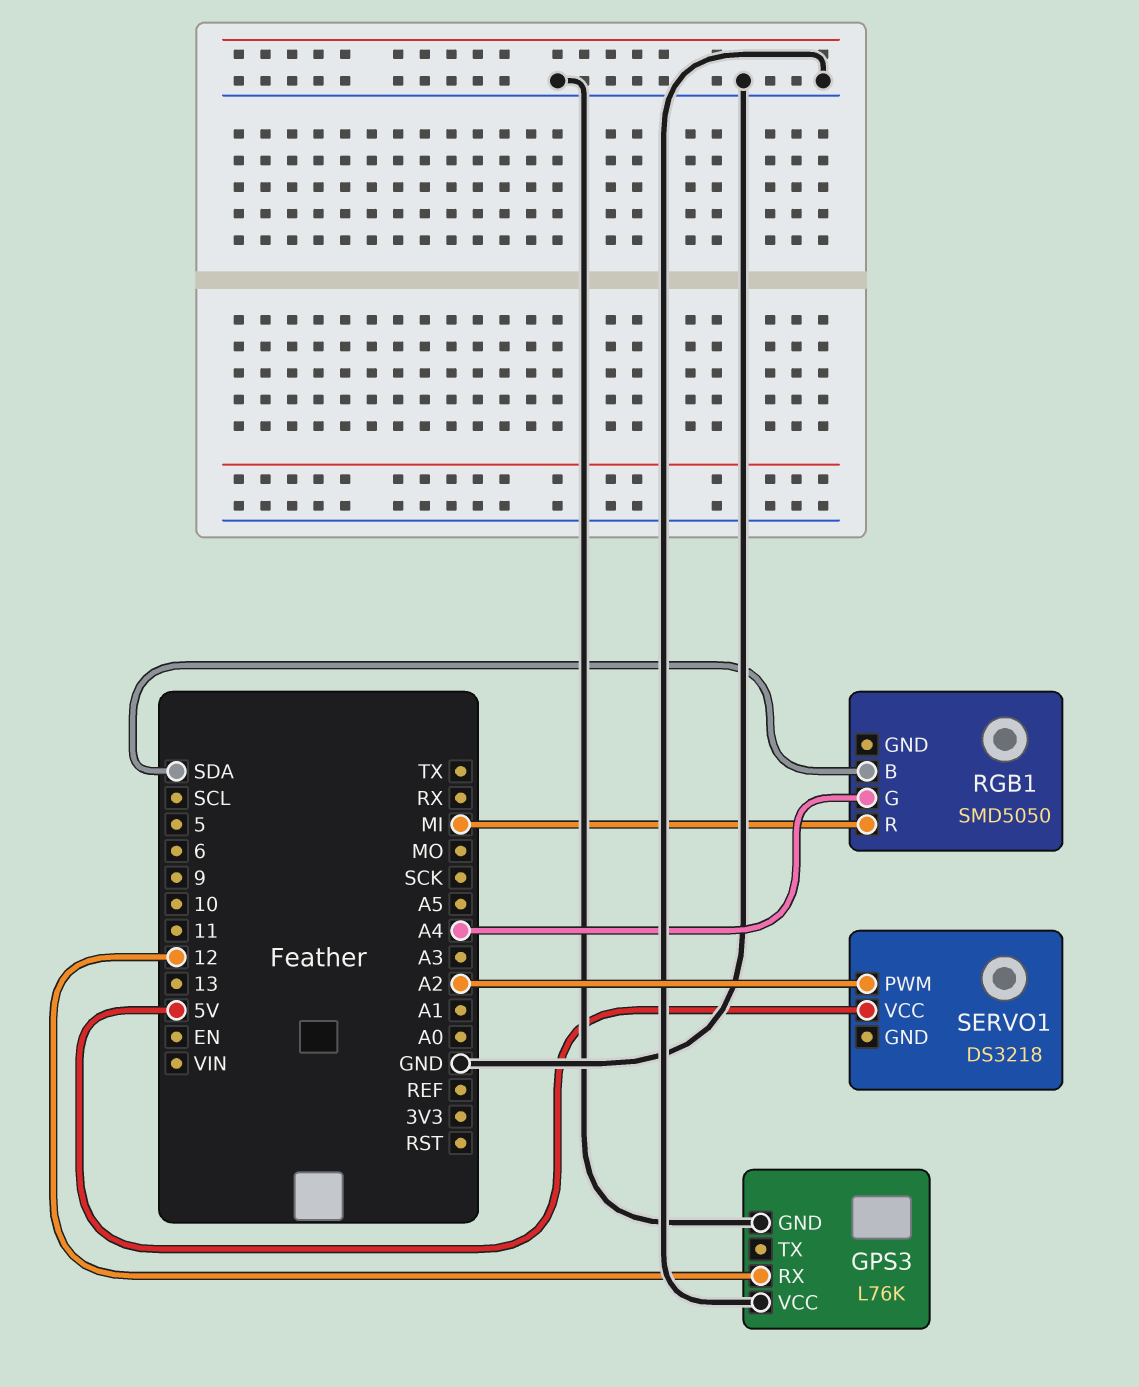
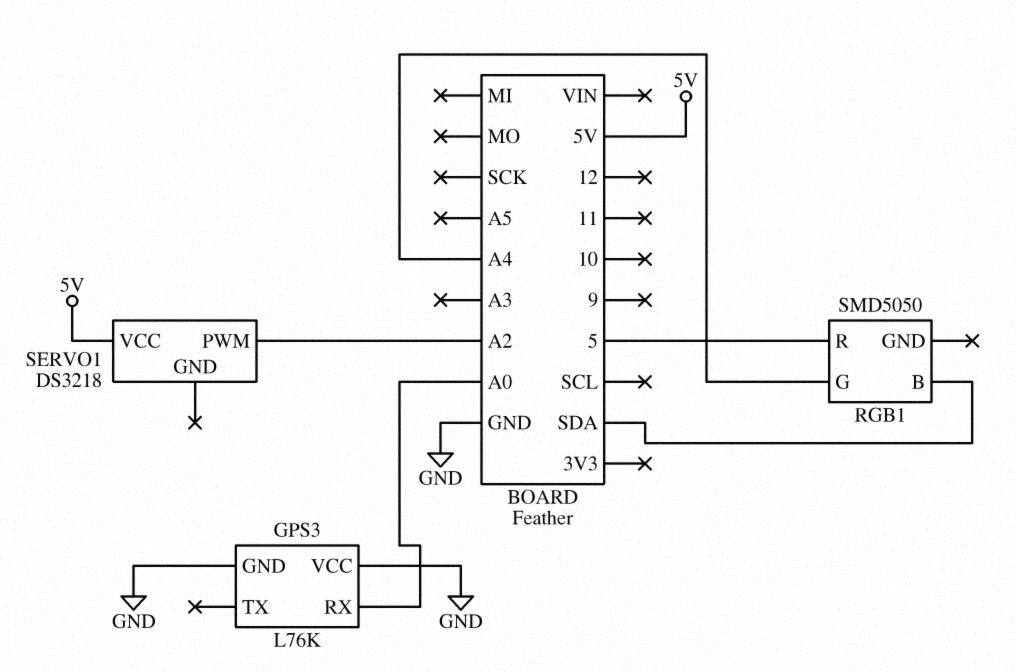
GPS3 pin RX: 12 -> A0
RGB1 pin R: MI -> 5

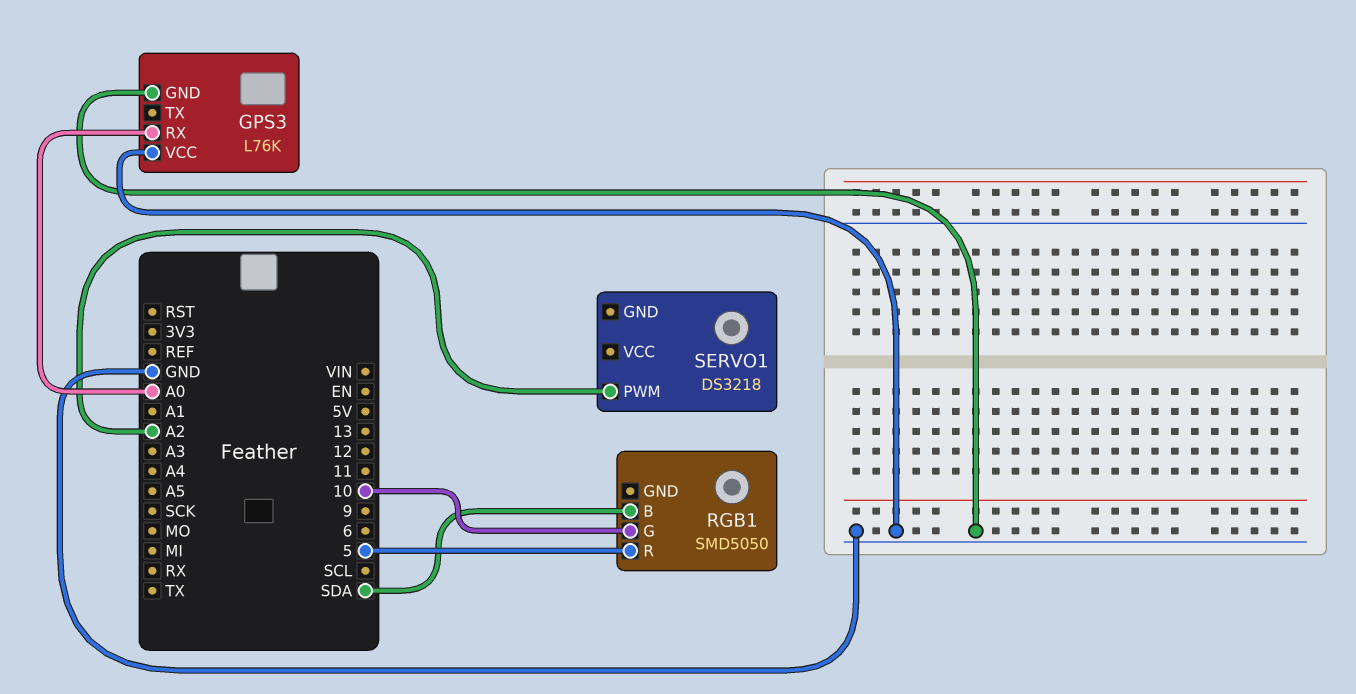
RGB1 pin G: A4 -> 10
SERVO1 pin VCC: 5V -> none

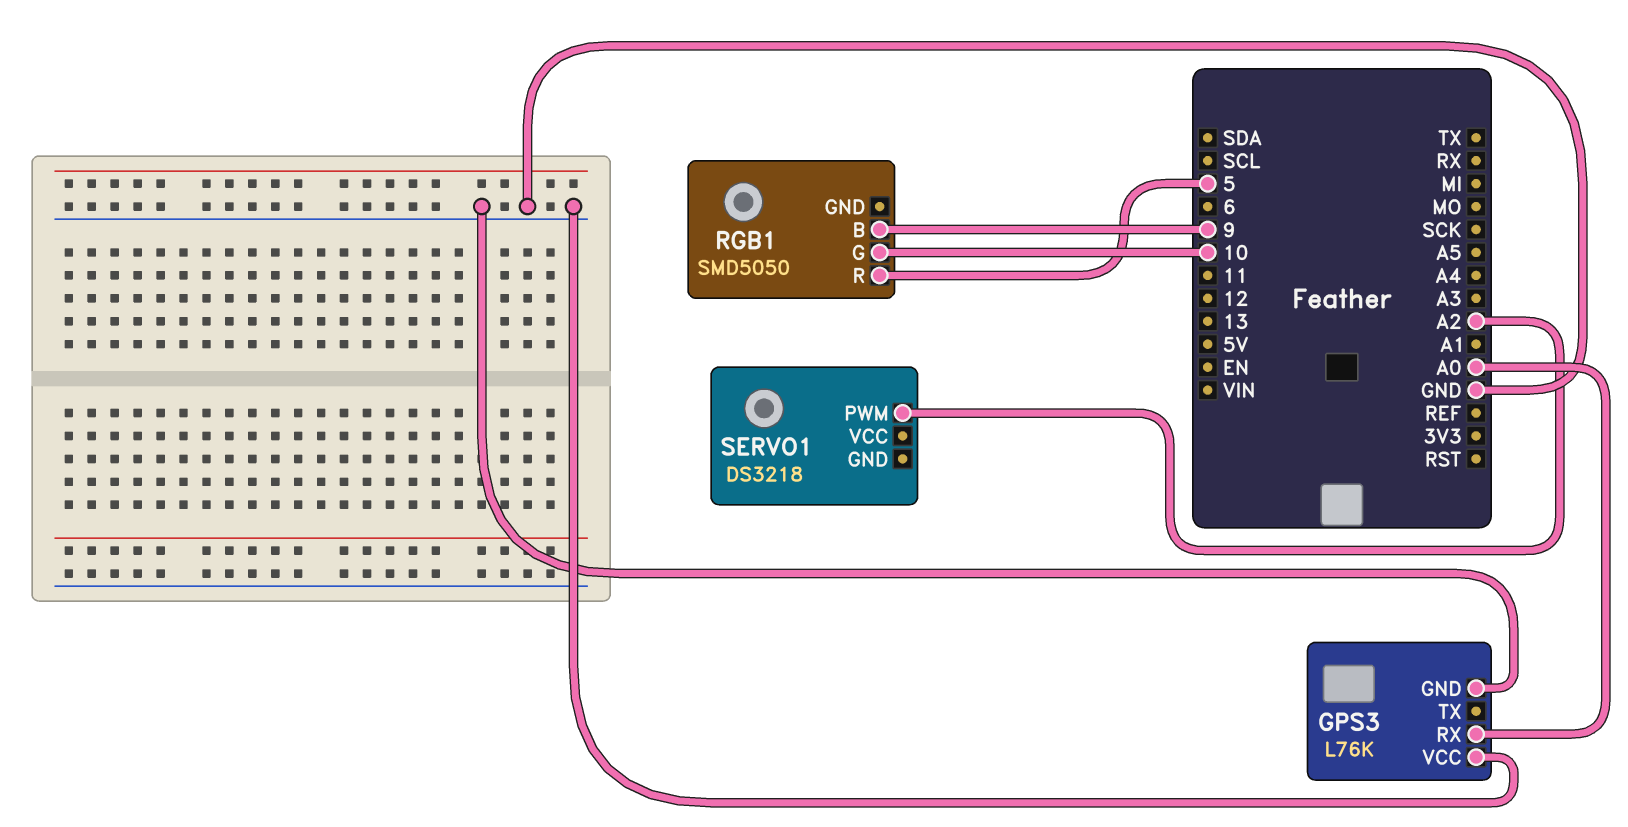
RGB1 pin B: SDA -> 9

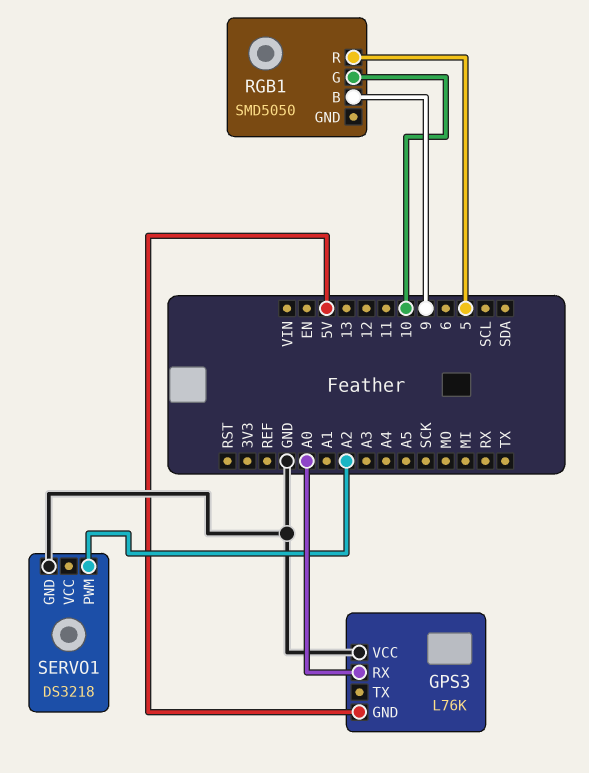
GPS3 pin GND: GND -> 5V
SERVO1 pin GND: none -> GND

